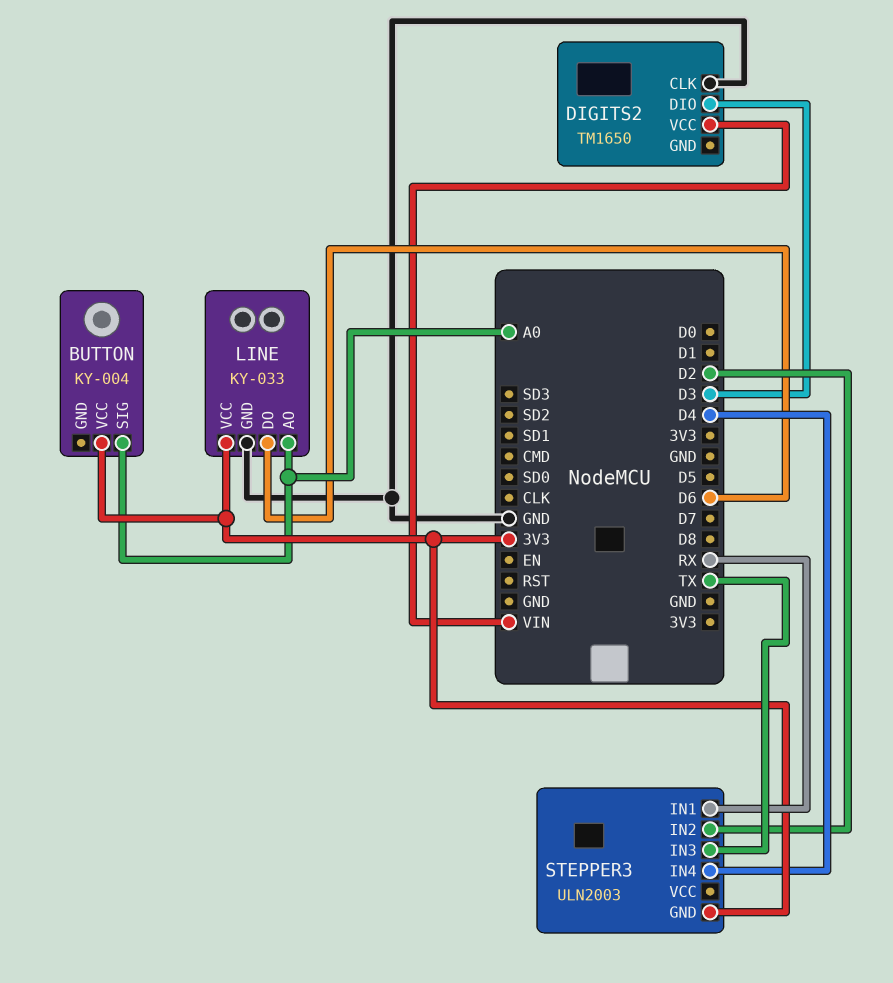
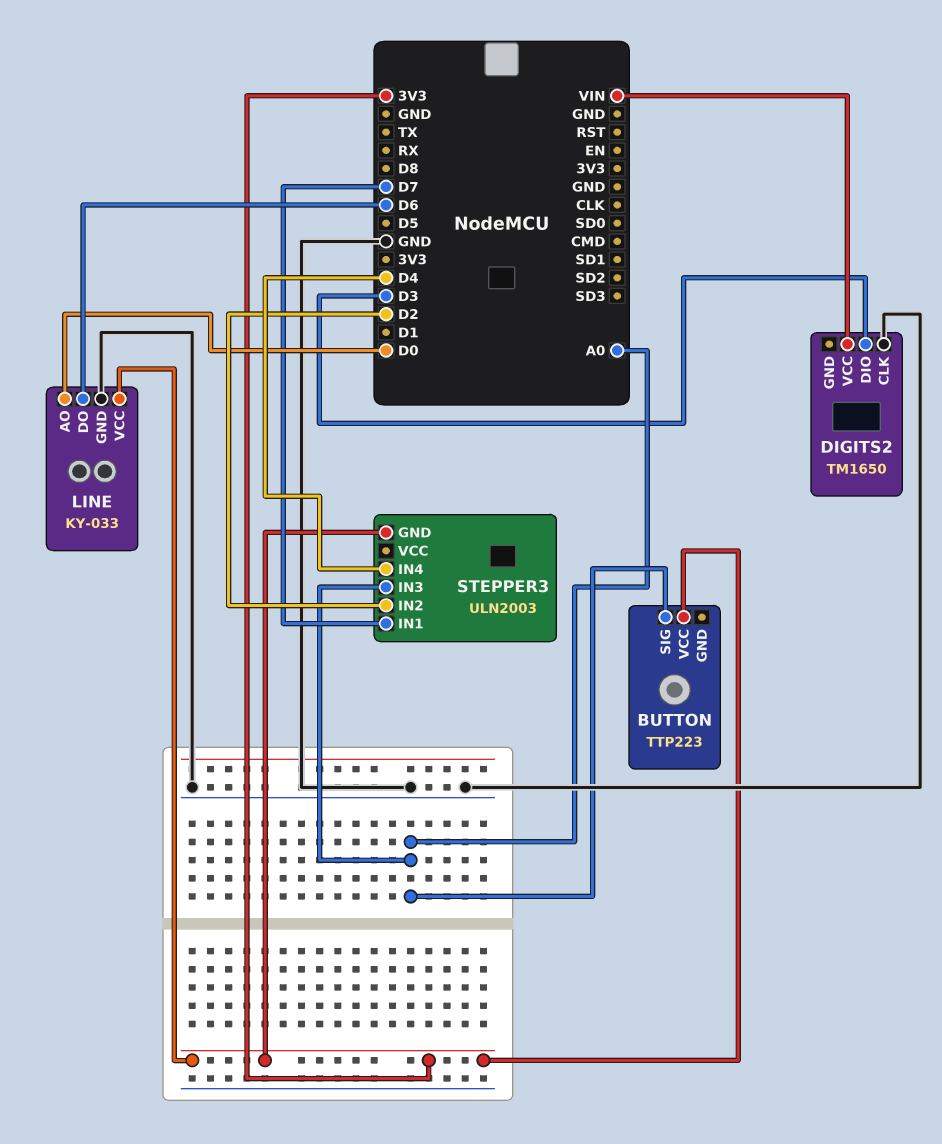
BUTTON: KY-004 -> TTP223
LINE pin AO: A0 -> D0
STEPPER3 pin IN1: RX -> D7
STEPPER3 pin IN3: TX -> A0

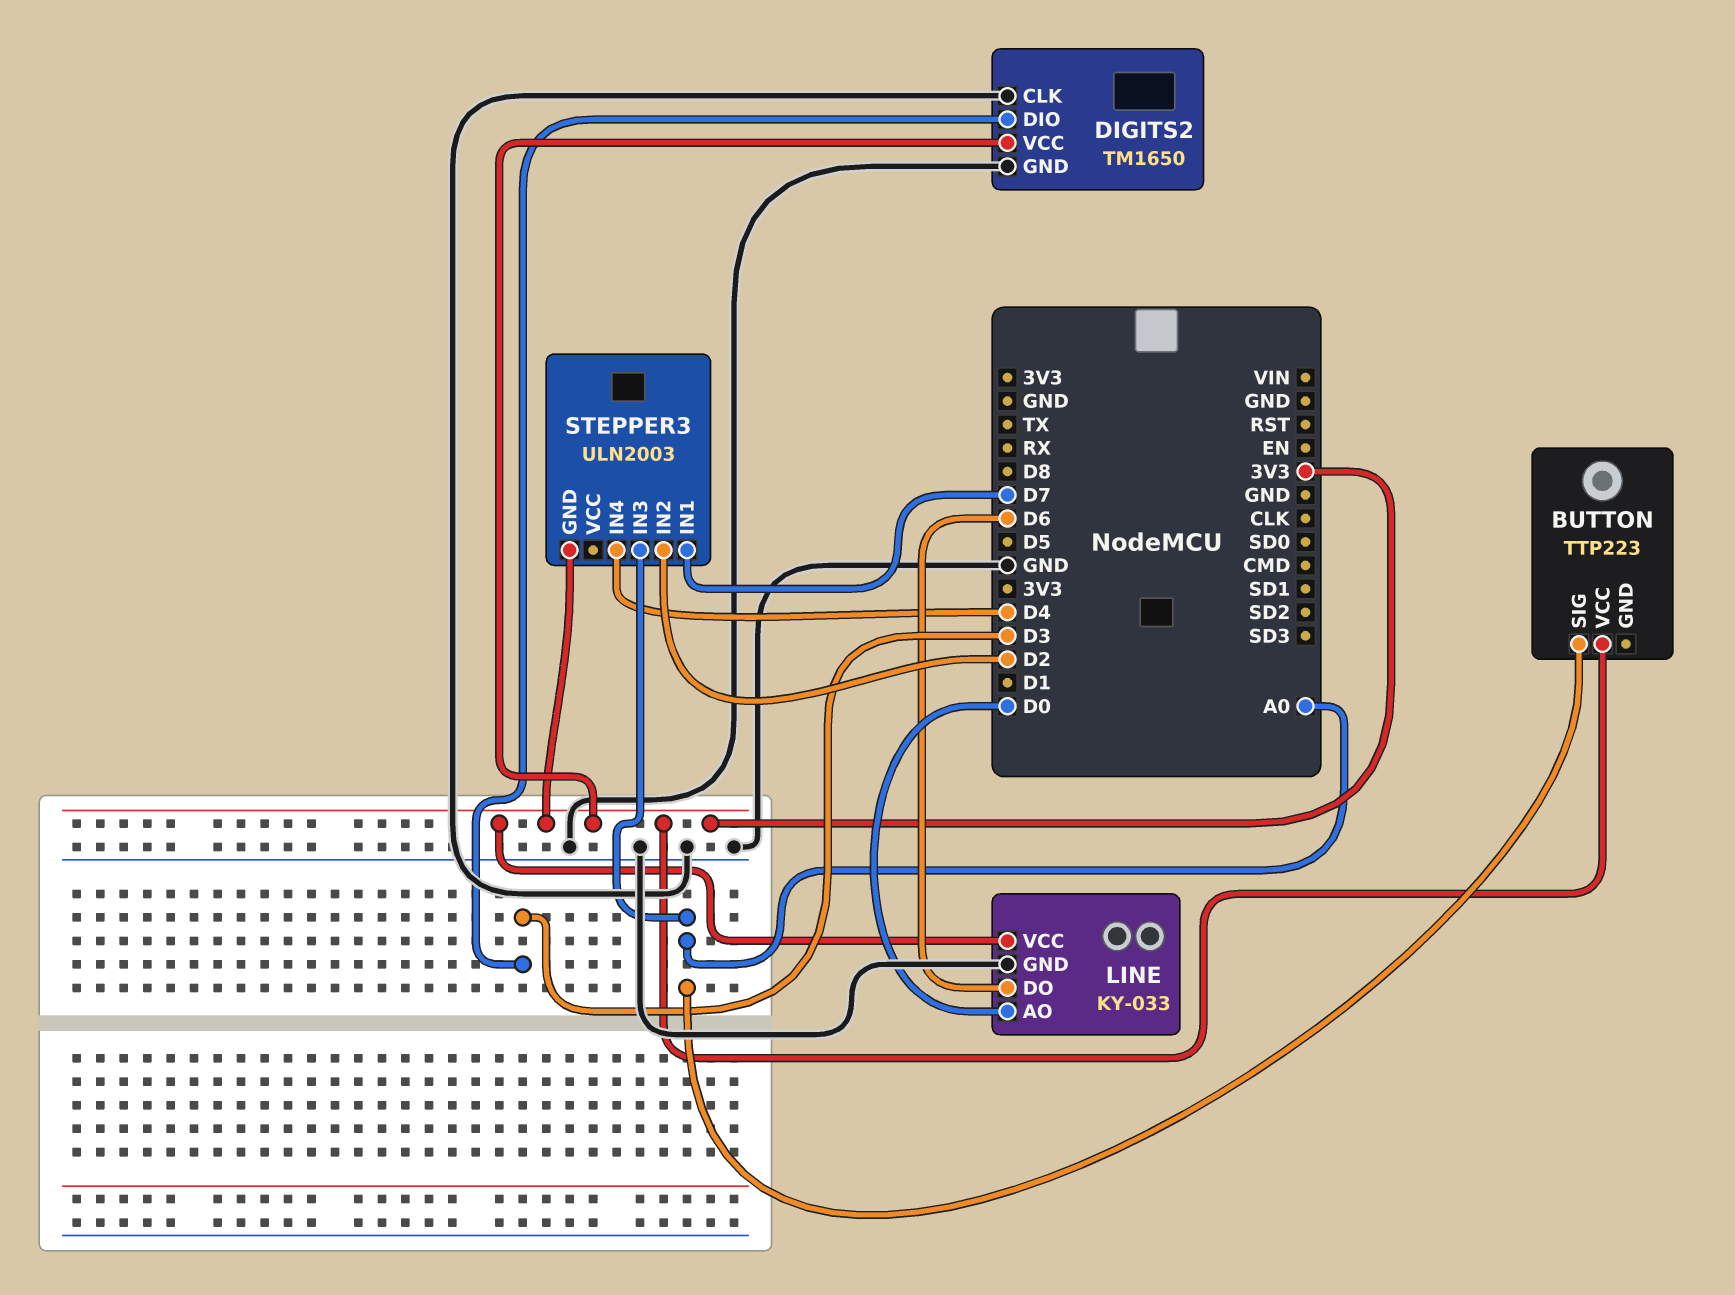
DIGITS2 pin GND: none -> GND
DIGITS2 pin VCC: VIN -> 3V3

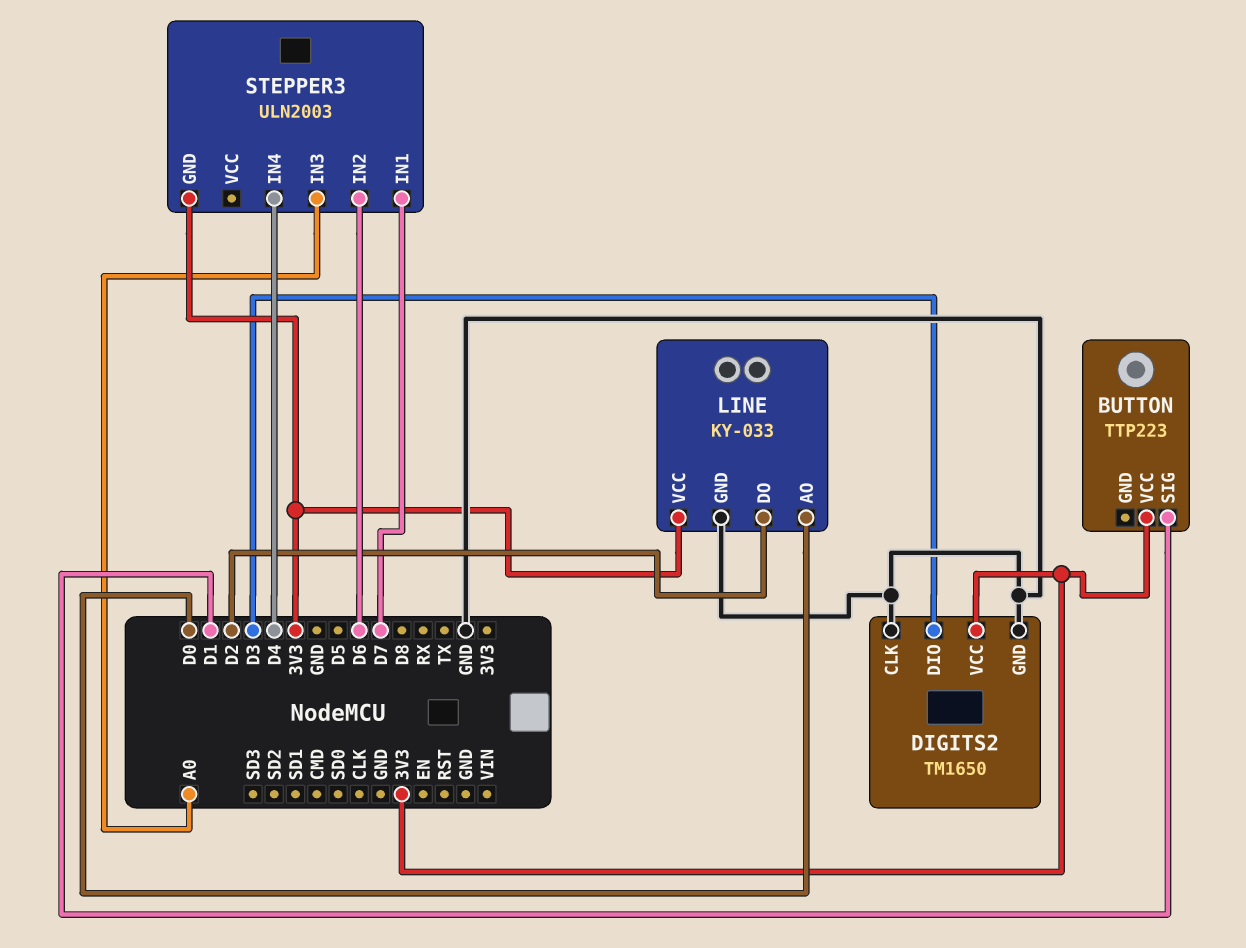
BUTTON pin SIG: A0 -> D1
LINE pin DO: D6 -> D2
STEPPER3 pin IN2: D2 -> D6

